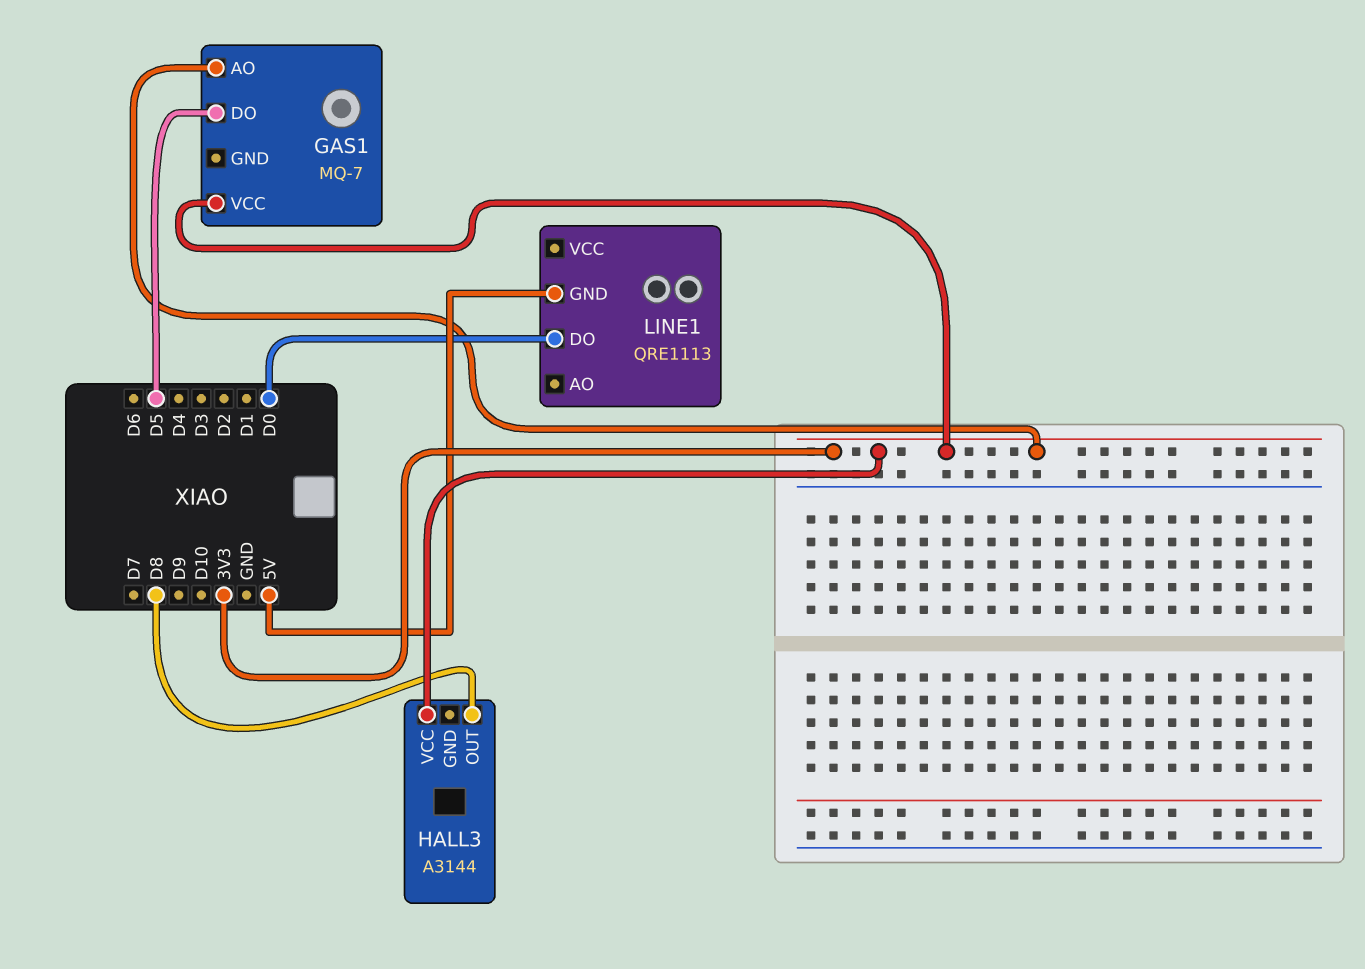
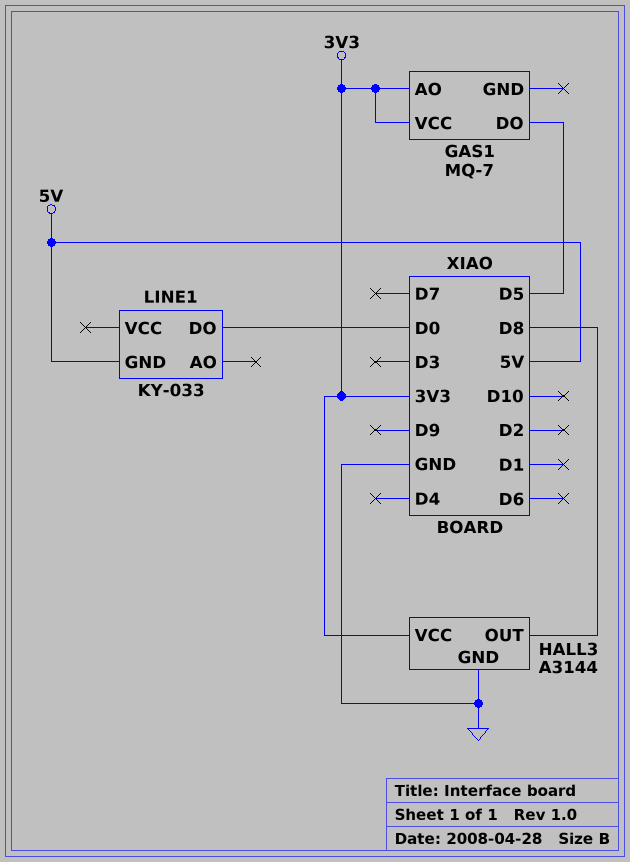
HALL3 pin GND: none -> GND
LINE1: QRE1113 -> KY-033

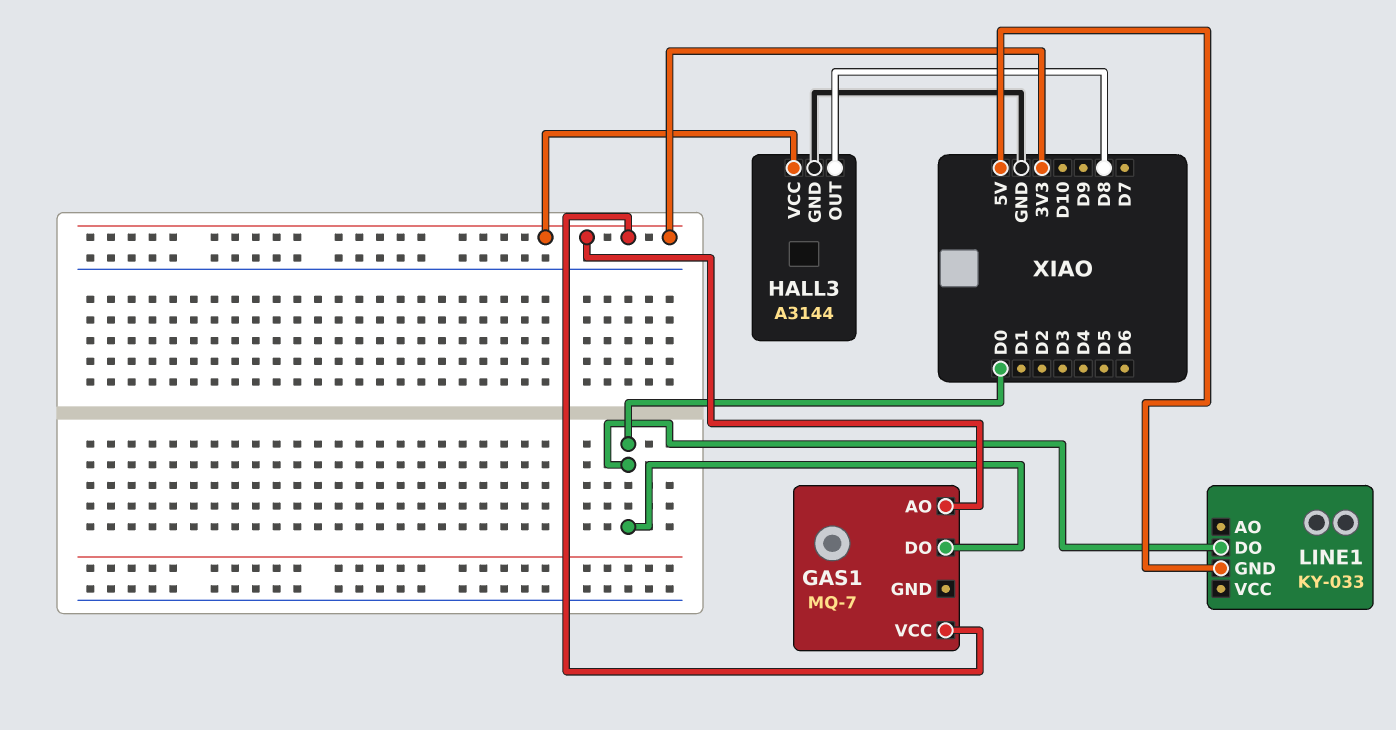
GAS1 pin DO: D5 -> D0

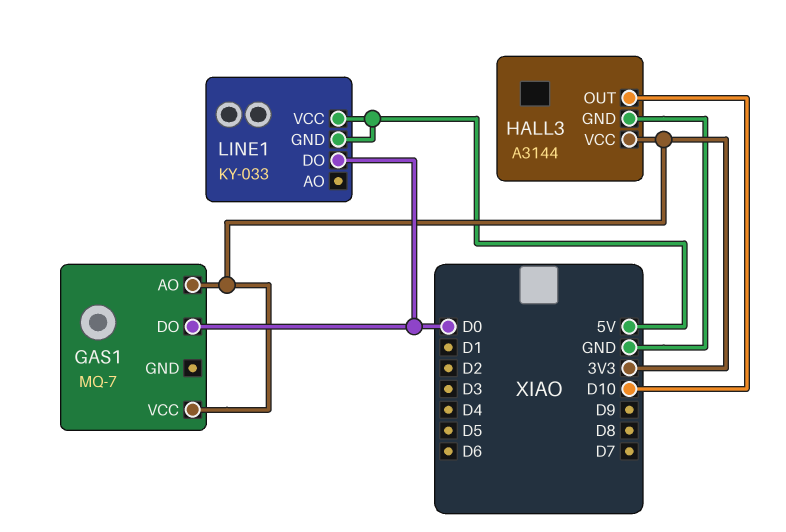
HALL3 pin OUT: D8 -> D10
LINE1 pin VCC: none -> 5V

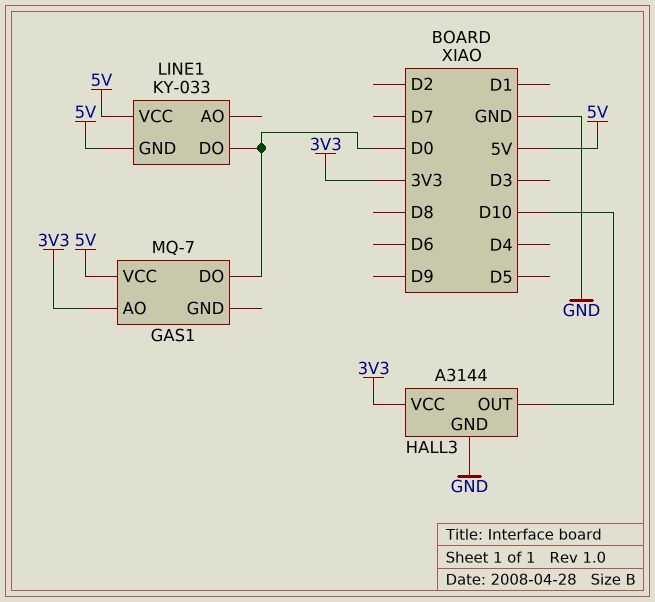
GAS1 pin VCC: 3V3 -> 5V

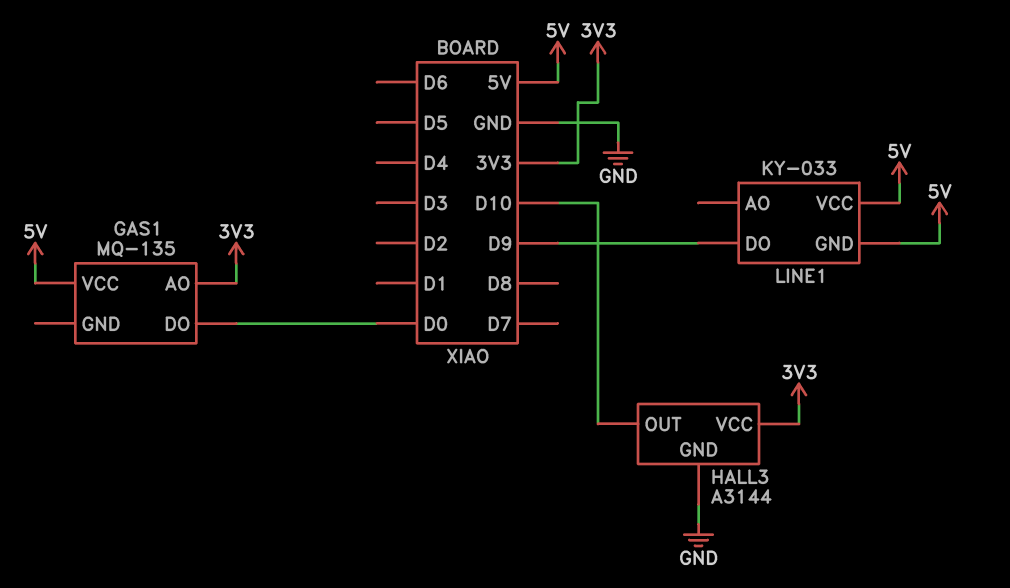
GAS1: MQ-7 -> MQ-135
LINE1 pin DO: D0 -> D9

